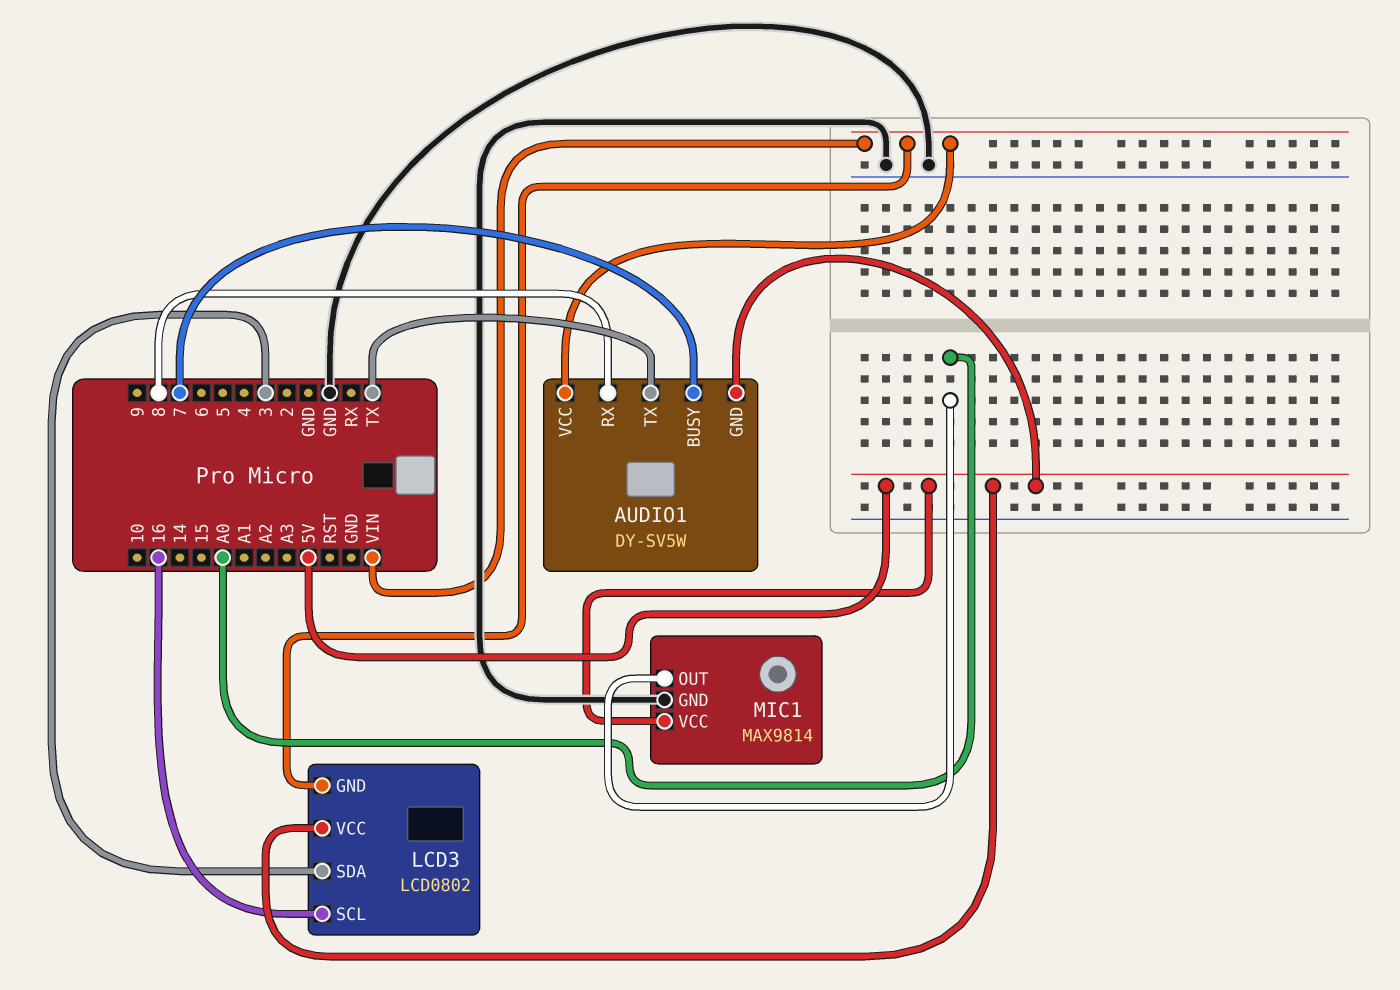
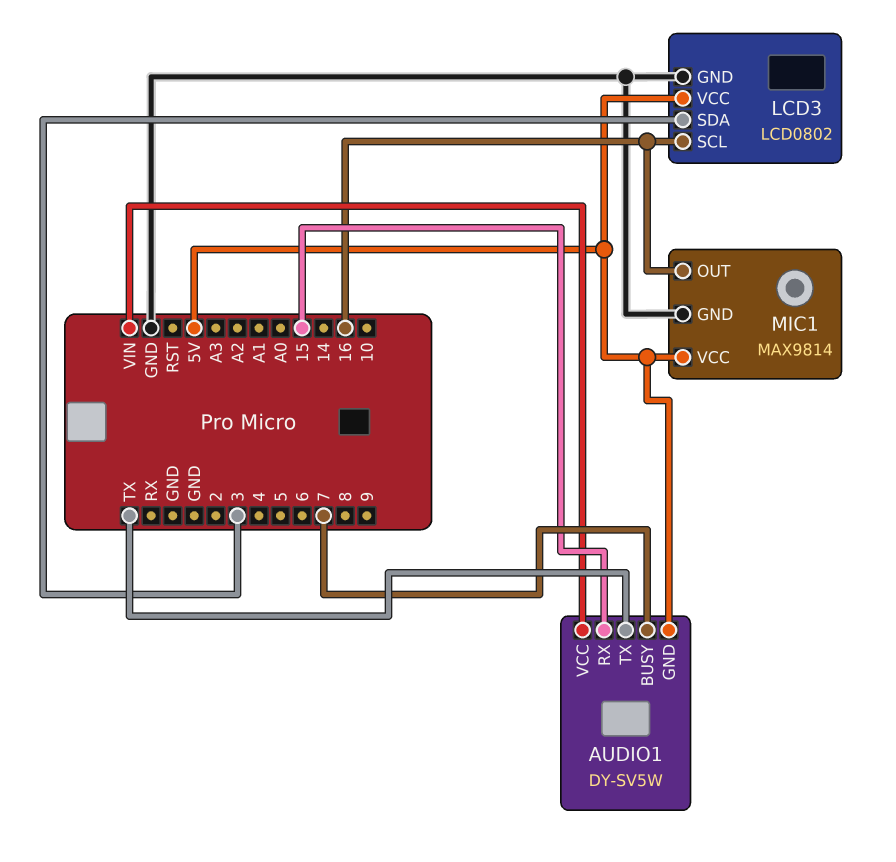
AUDIO1 pin RX: 8 -> 15
LCD3 pin GND: VIN -> GND
MIC1 pin OUT: A0 -> 16

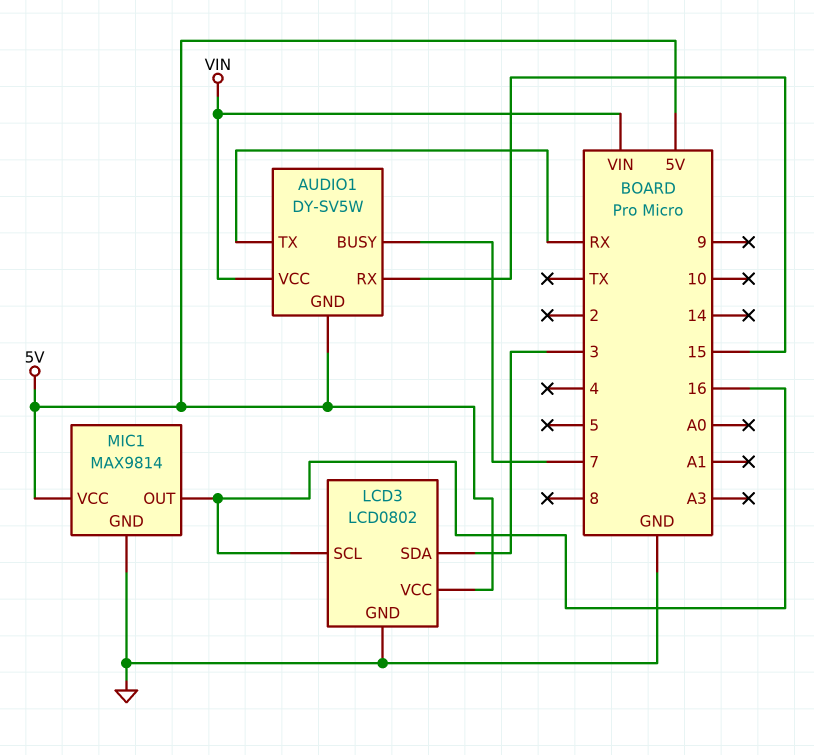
AUDIO1 pin TX: TX -> RX

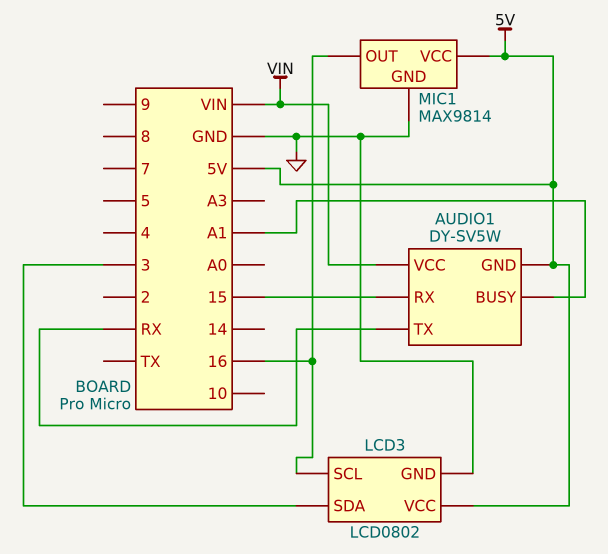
AUDIO1 pin BUSY: 7 -> A1

